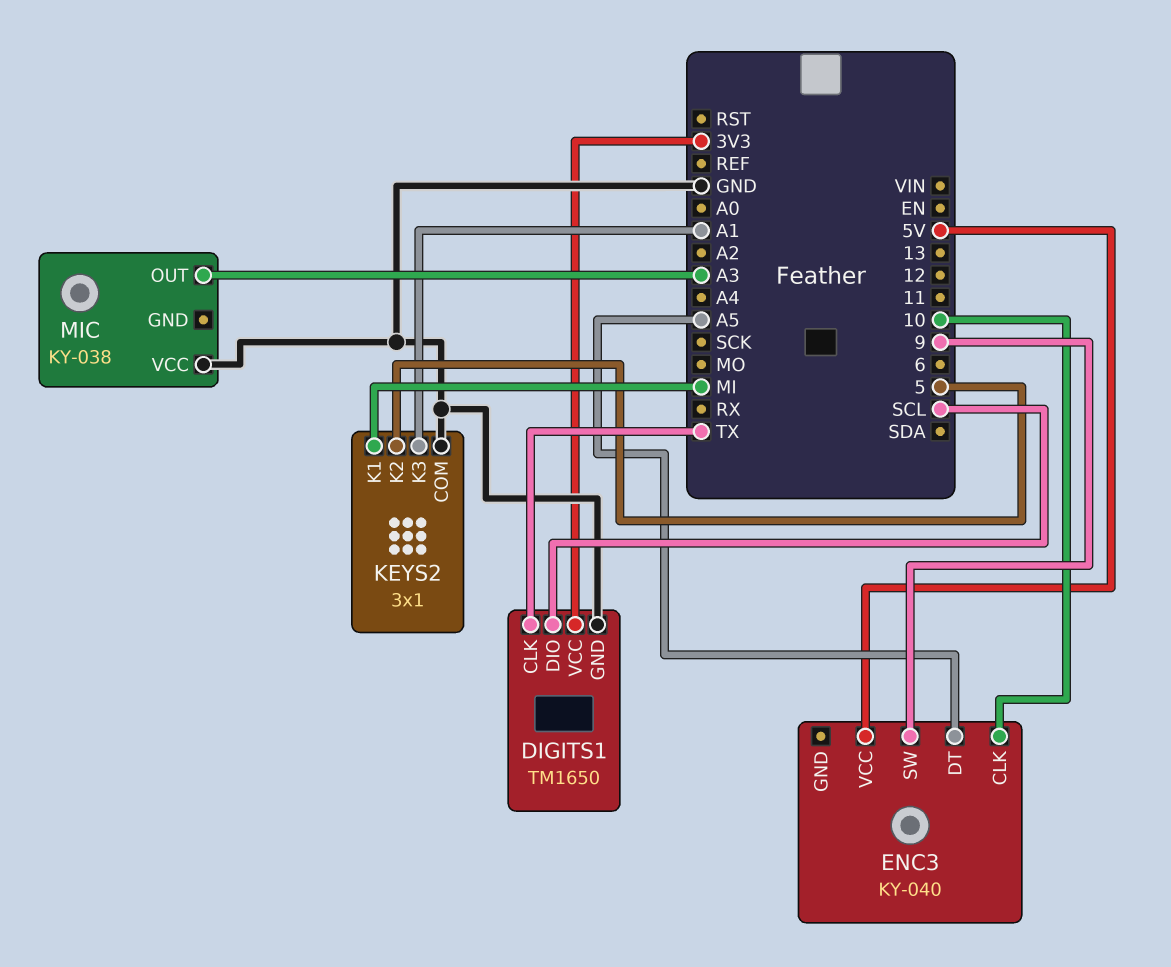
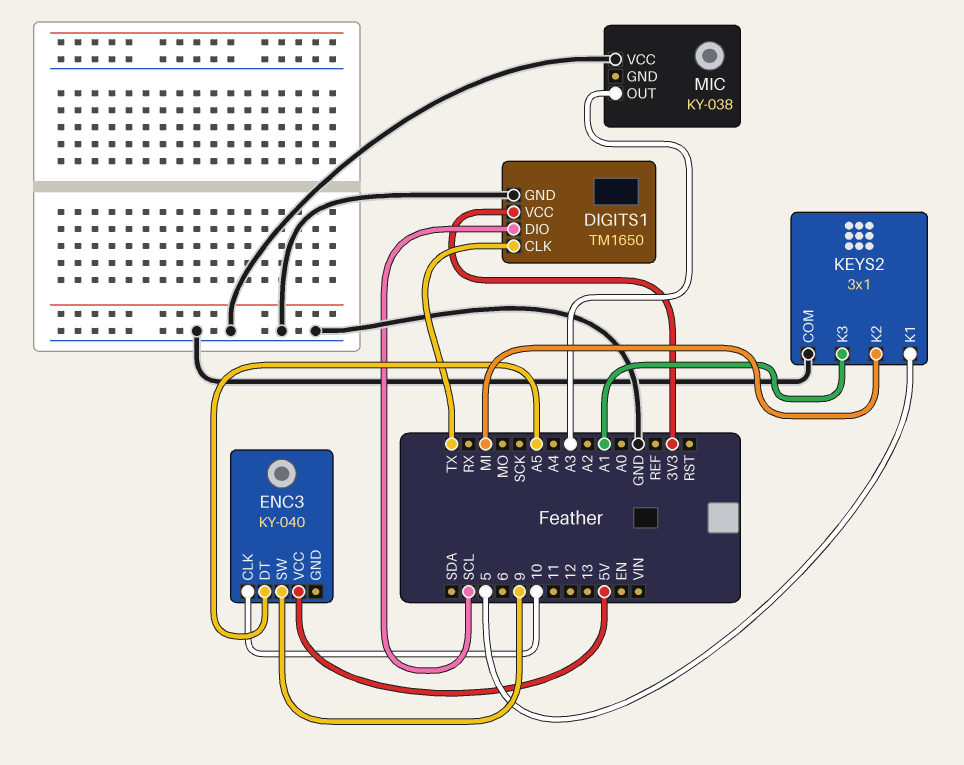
KEYS2 pin K1: MI -> 5
KEYS2 pin K2: 5 -> MI

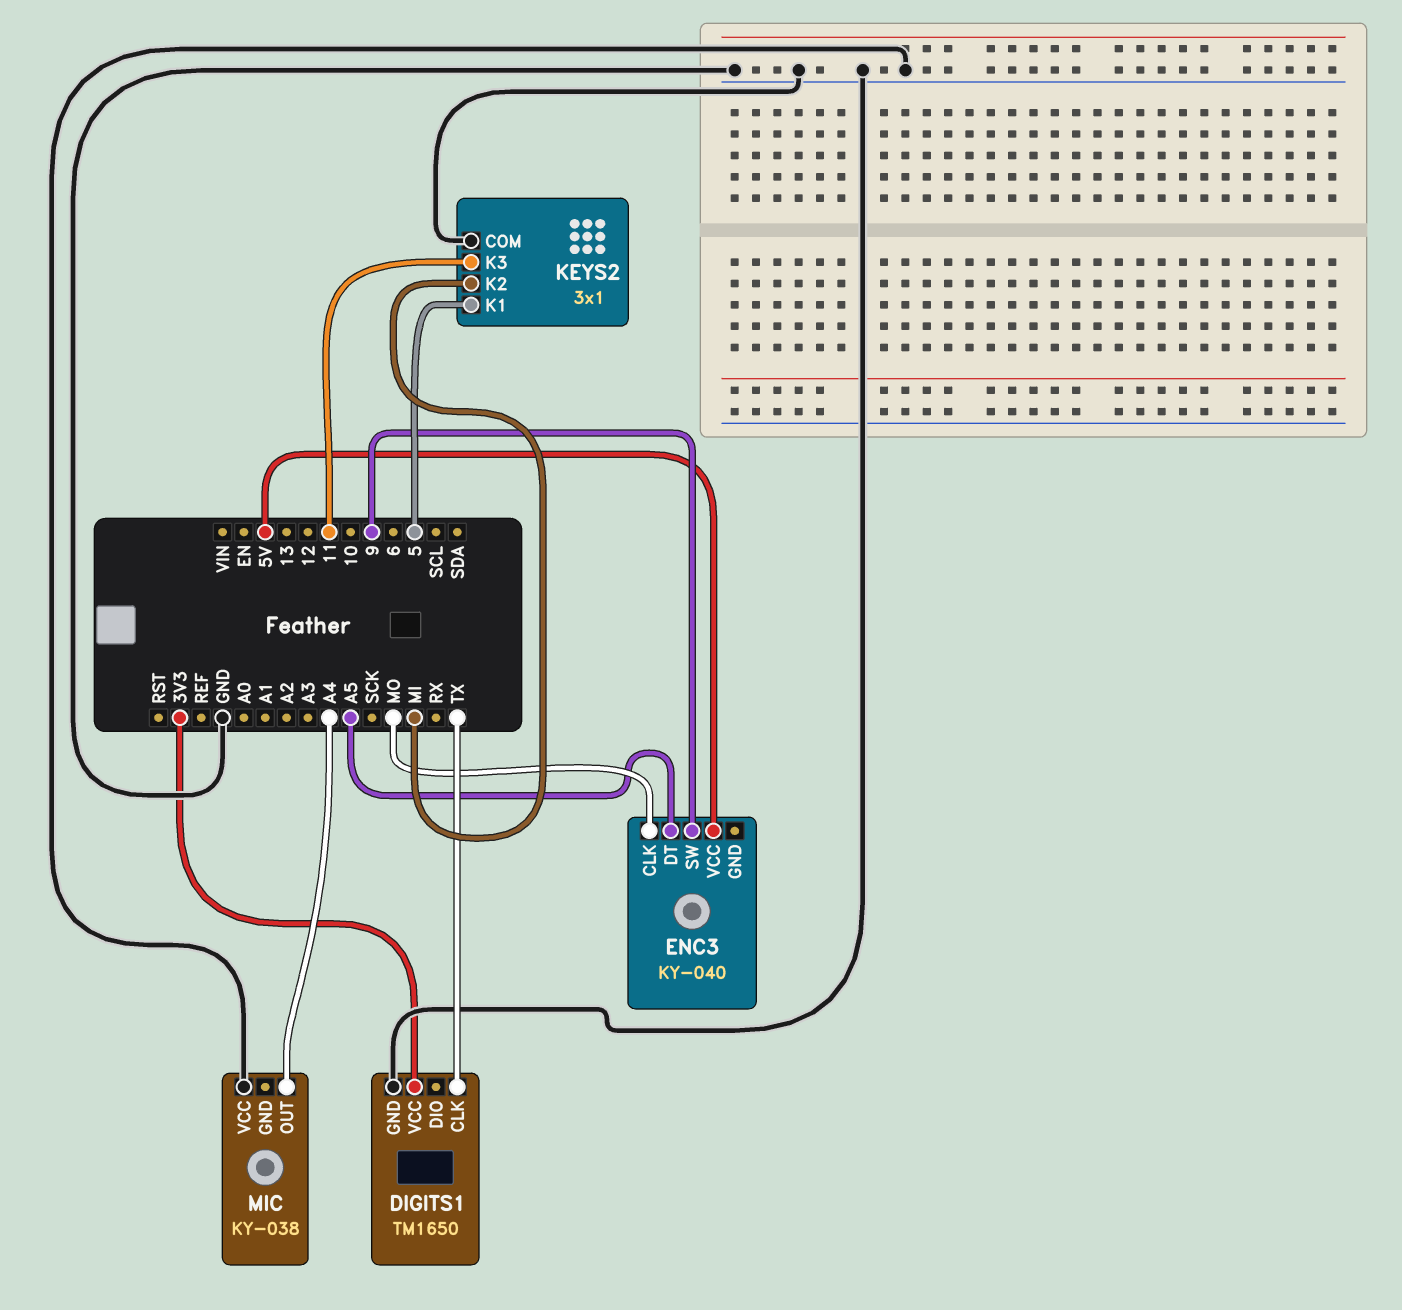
DIGITS1 pin DIO: SCL -> none
ENC3 pin CLK: 10 -> MO
KEYS2 pin K3: A1 -> 11
MIC pin OUT: A3 -> A4

